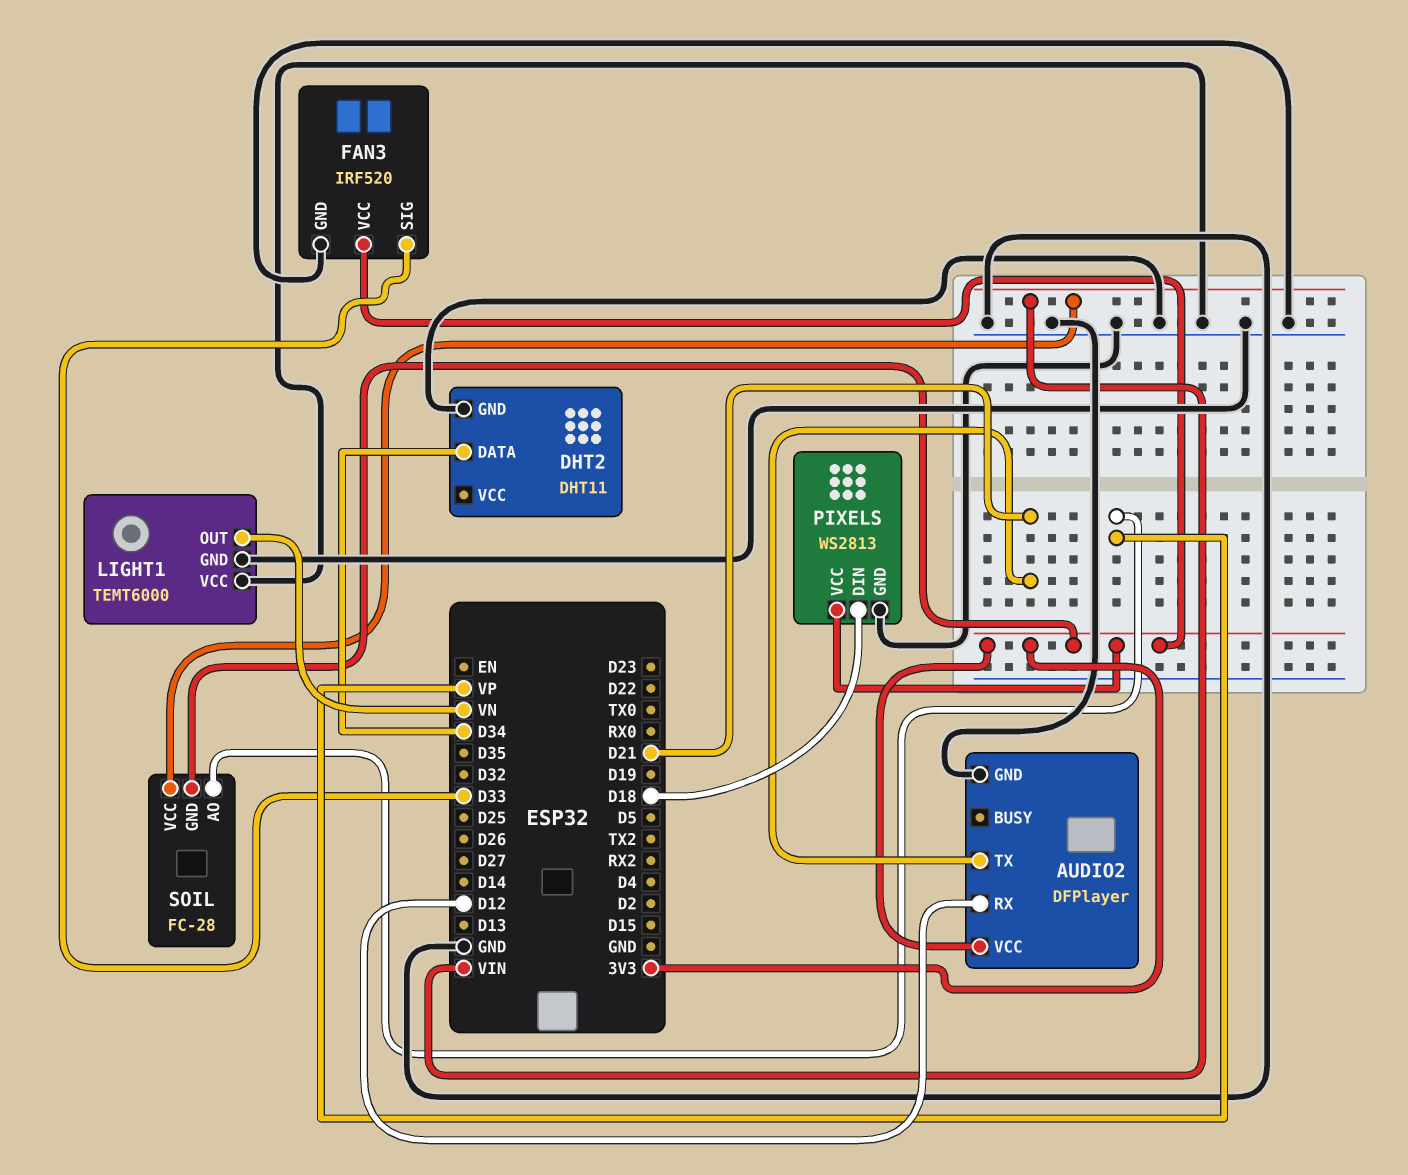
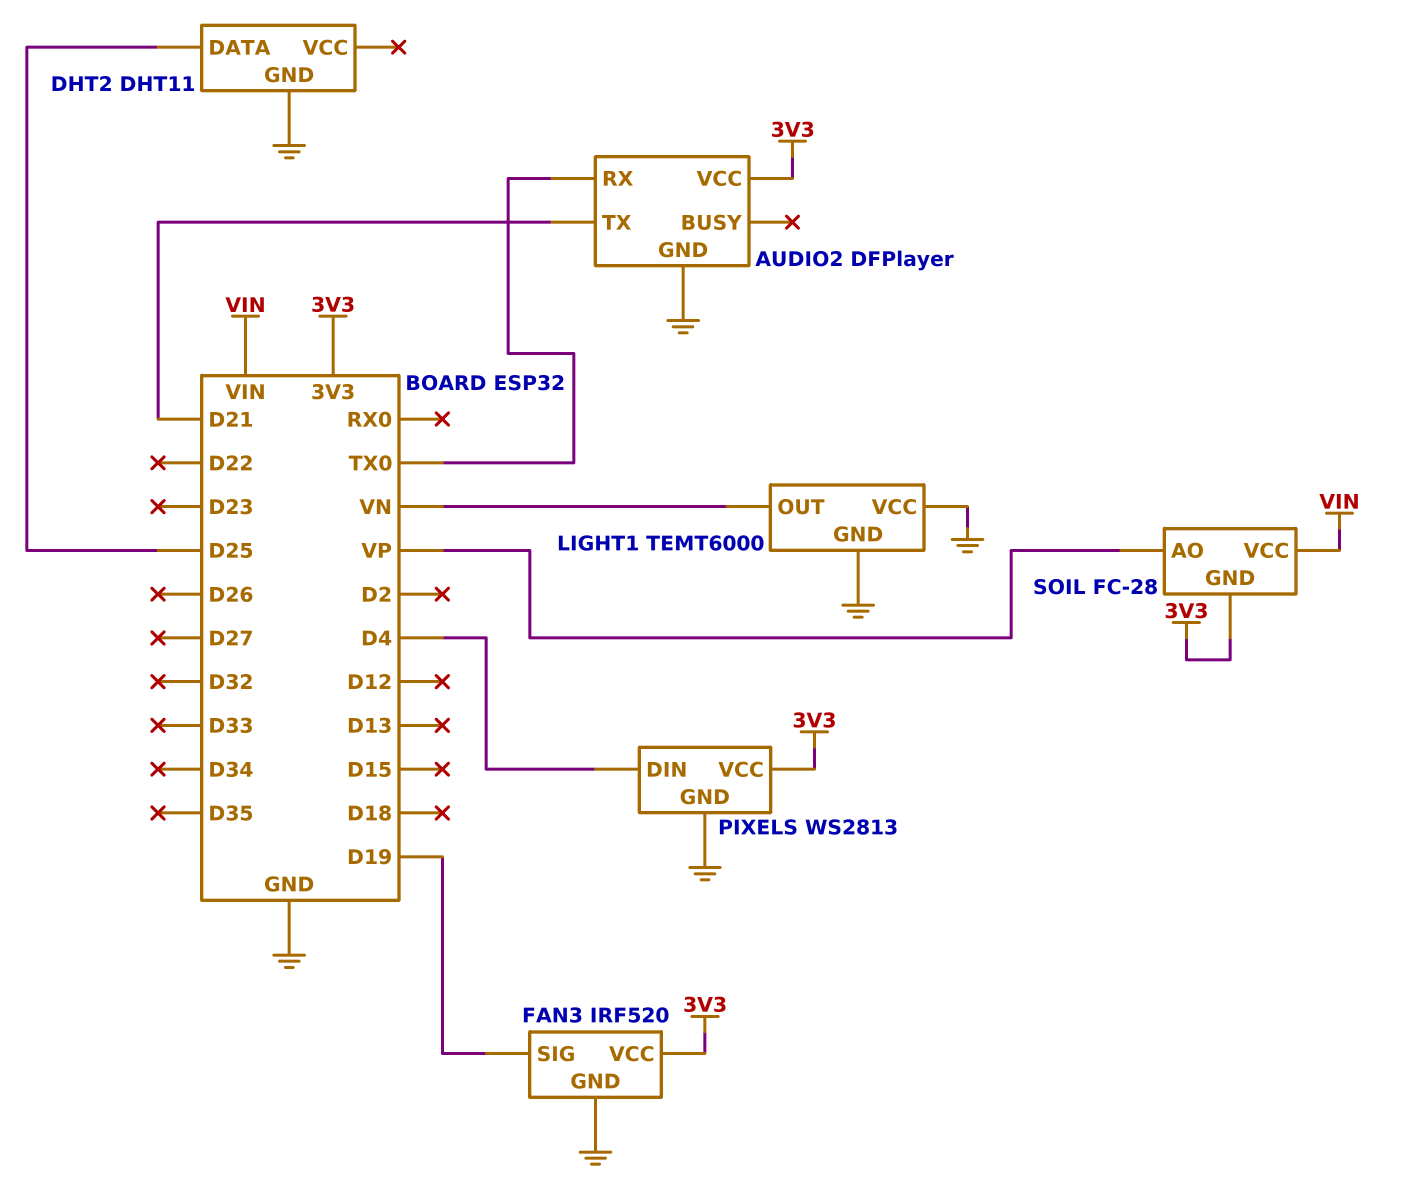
AUDIO2 pin RX: D12 -> TX0
DHT2 pin DATA: D34 -> D25
FAN3 pin SIG: D33 -> D19
PIXELS pin DIN: D18 -> D4

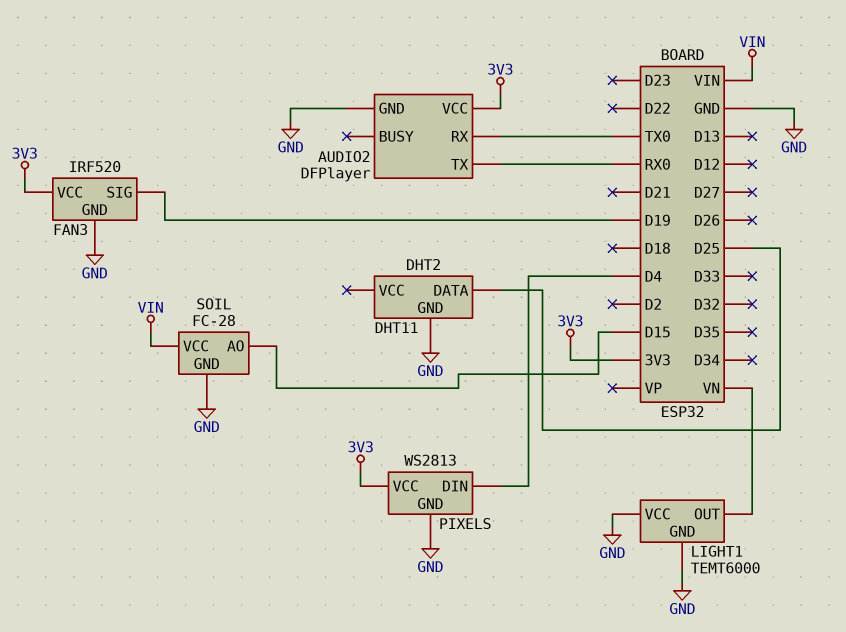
AUDIO2 pin TX: D21 -> RX0
SOIL pin AO: VP -> D15
SOIL pin GND: 3V3 -> GND

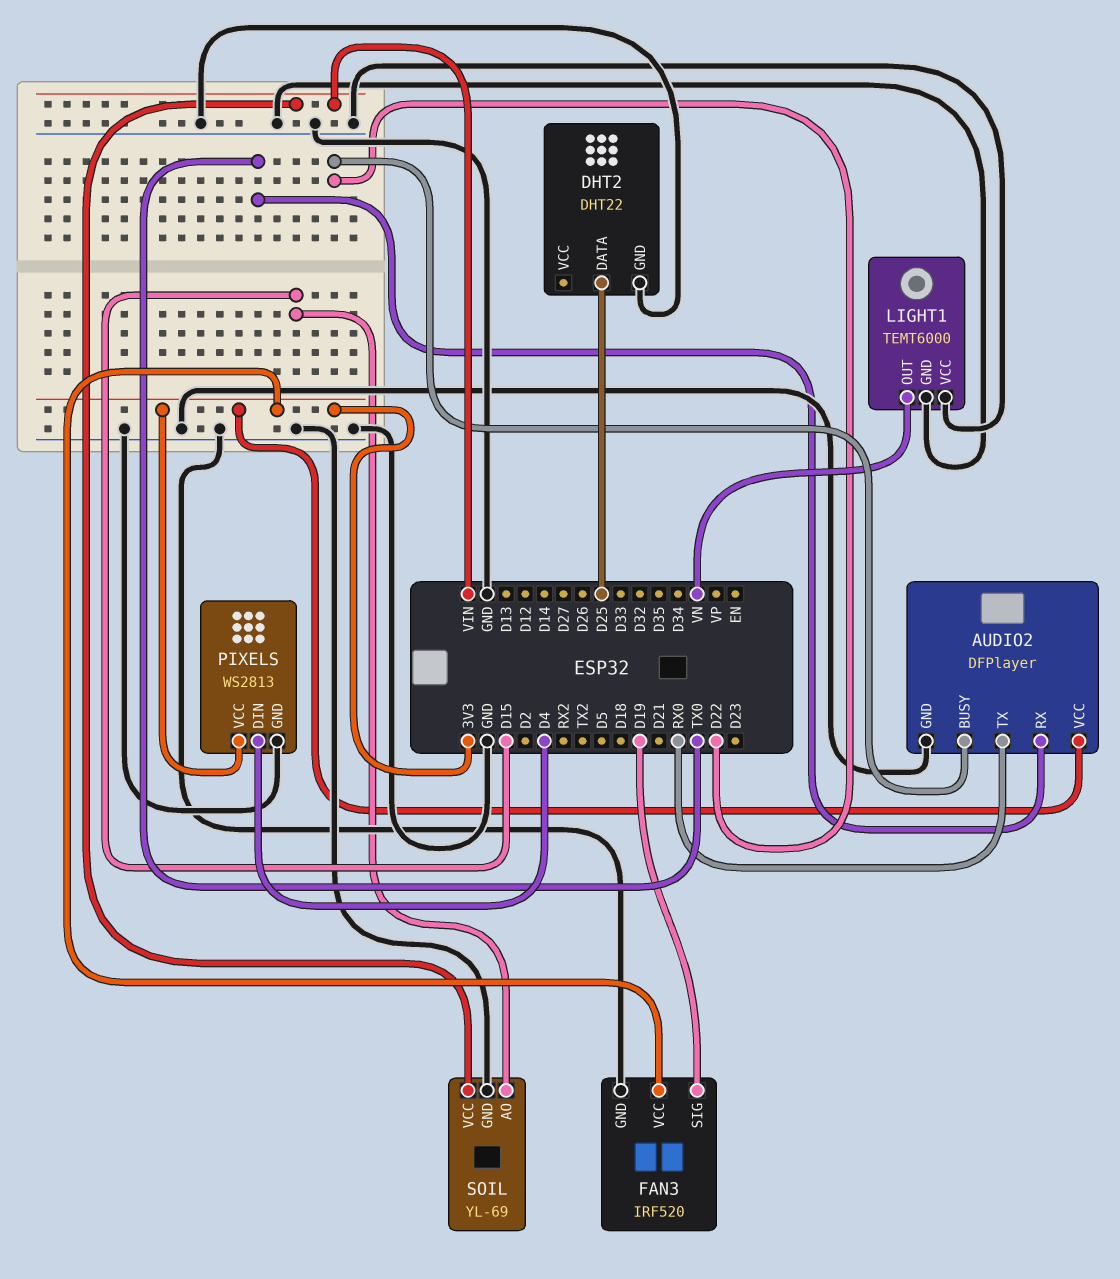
AUDIO2 pin BUSY: none -> D22
DHT2: DHT11 -> DHT22
SOIL: FC-28 -> YL-69

